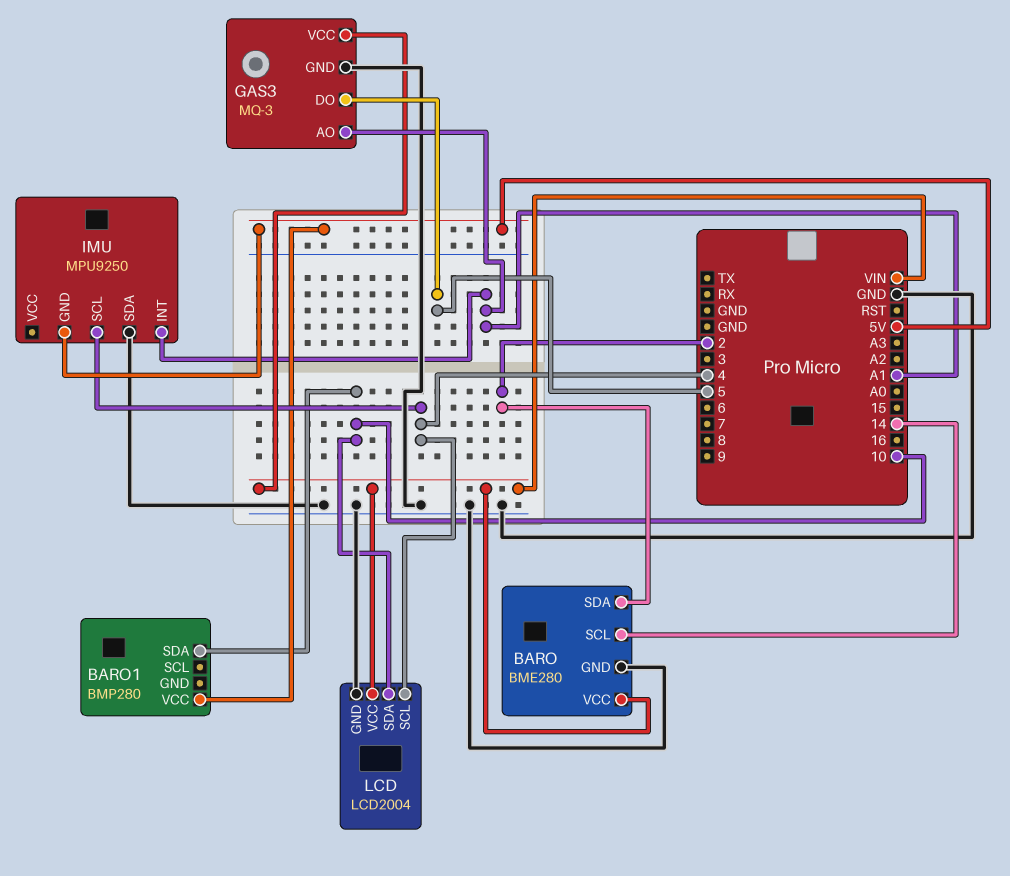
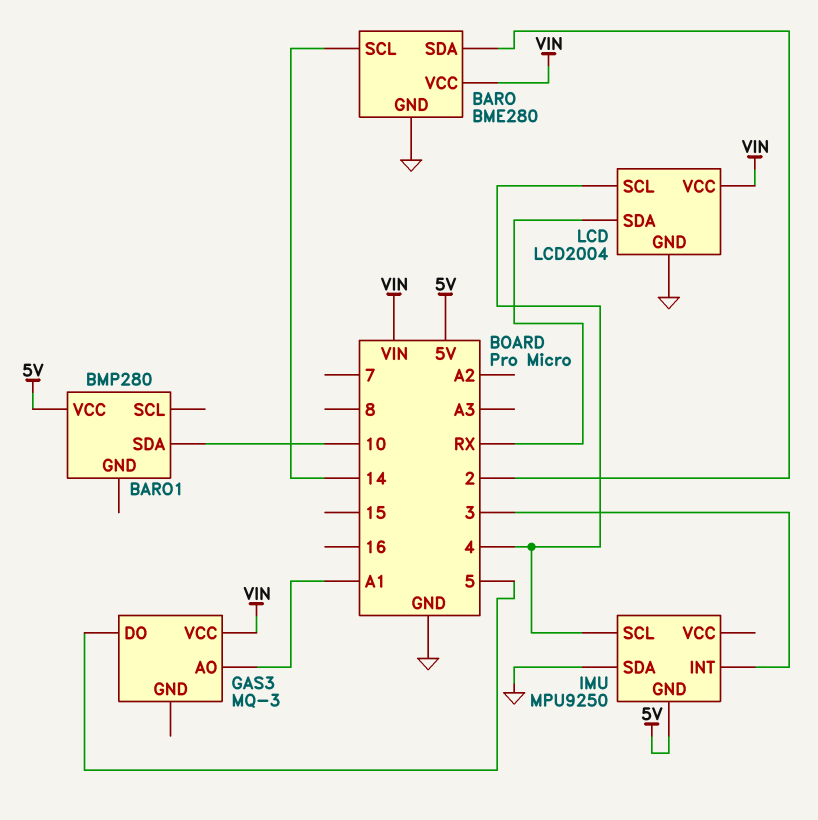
GAS3 pin GND: GND -> none
IMU pin INT: A1 -> 3
LCD pin SDA: 10 -> RX

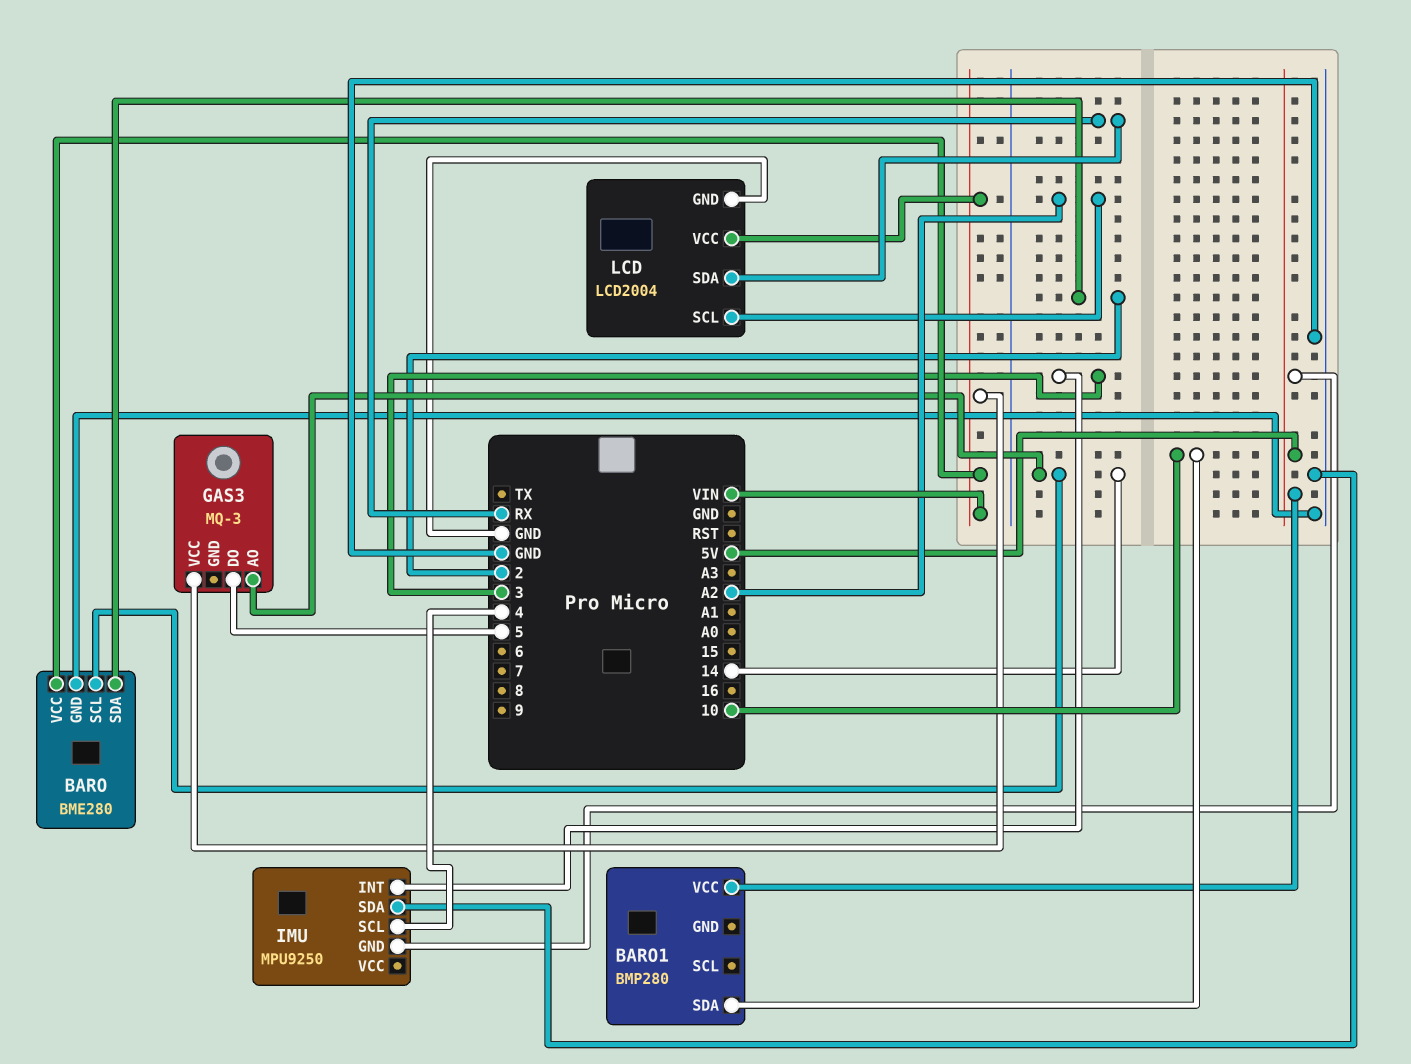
GAS3 pin AO: A1 -> 14
LCD pin SCL: 4 -> A2

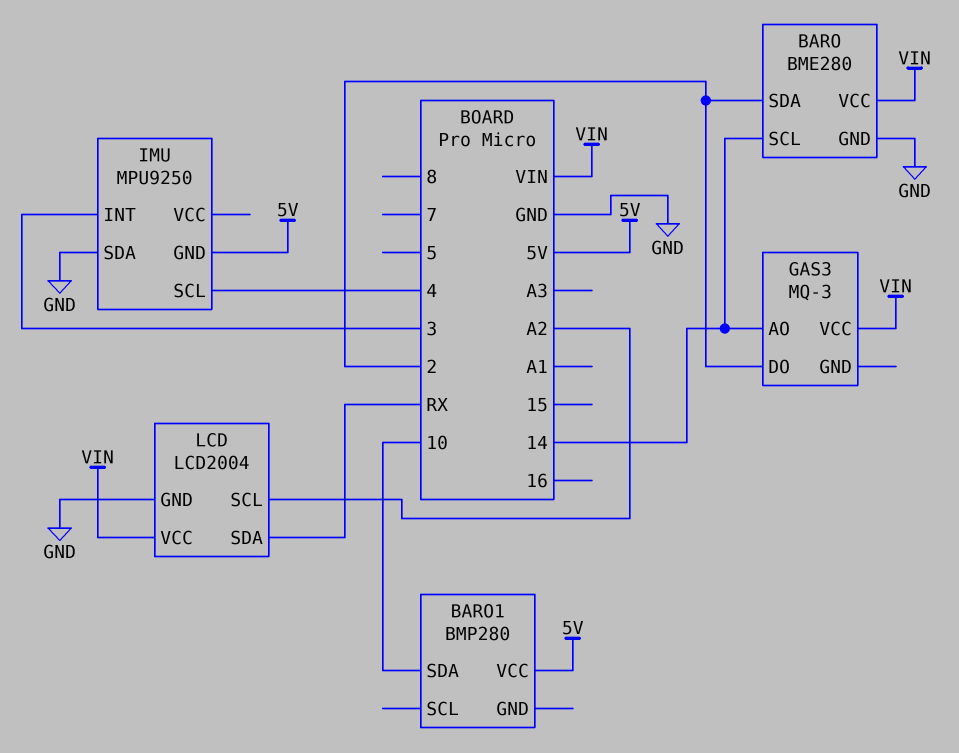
GAS3 pin DO: 5 -> 2

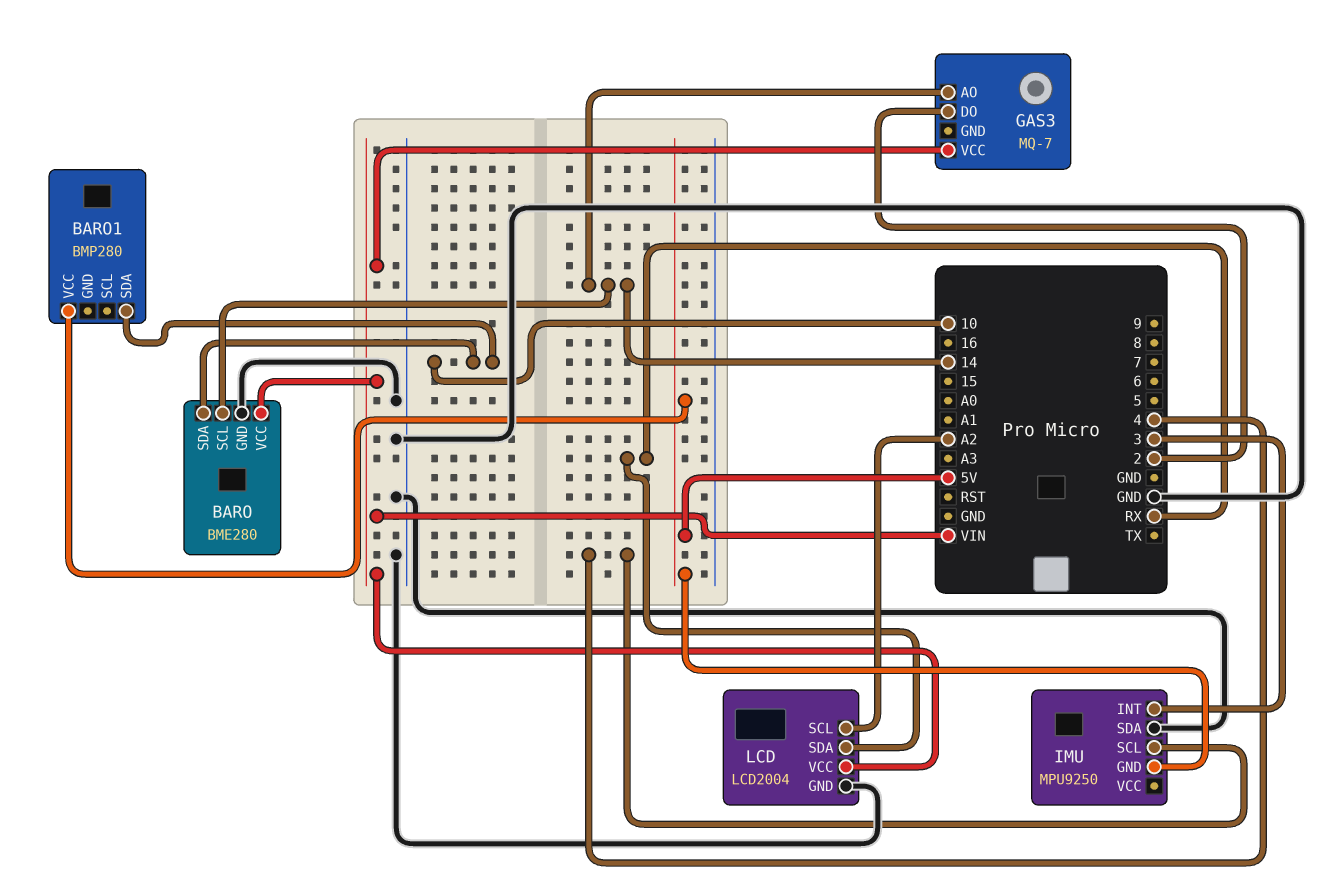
BARO pin SDA: 2 -> 10
GAS3: MQ-3 -> MQ-7

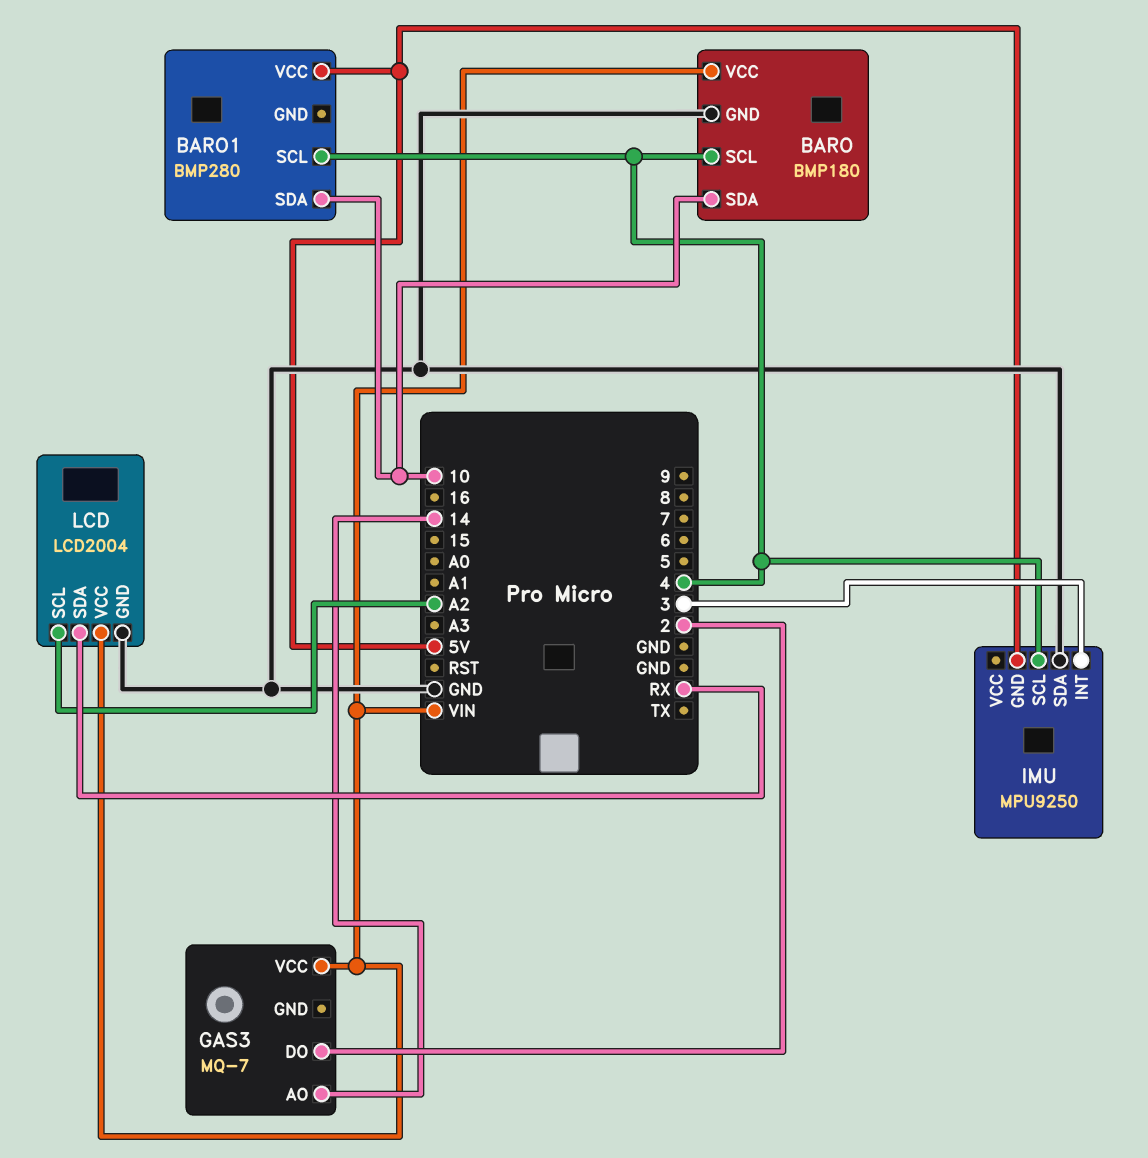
BARO: BME280 -> BMP180
BARO pin SCL: 14 -> 4
BARO1 pin SCL: none -> 4

